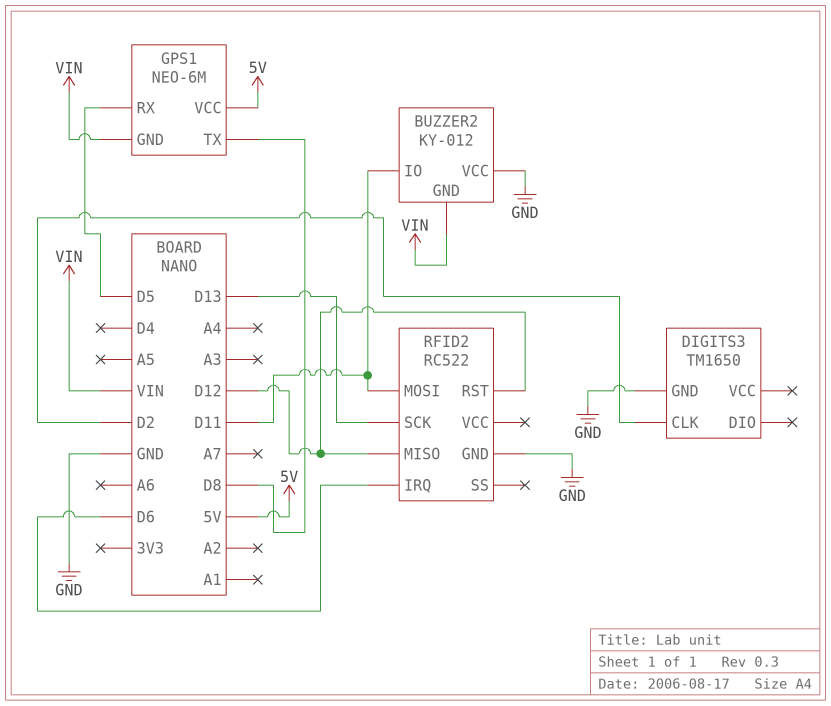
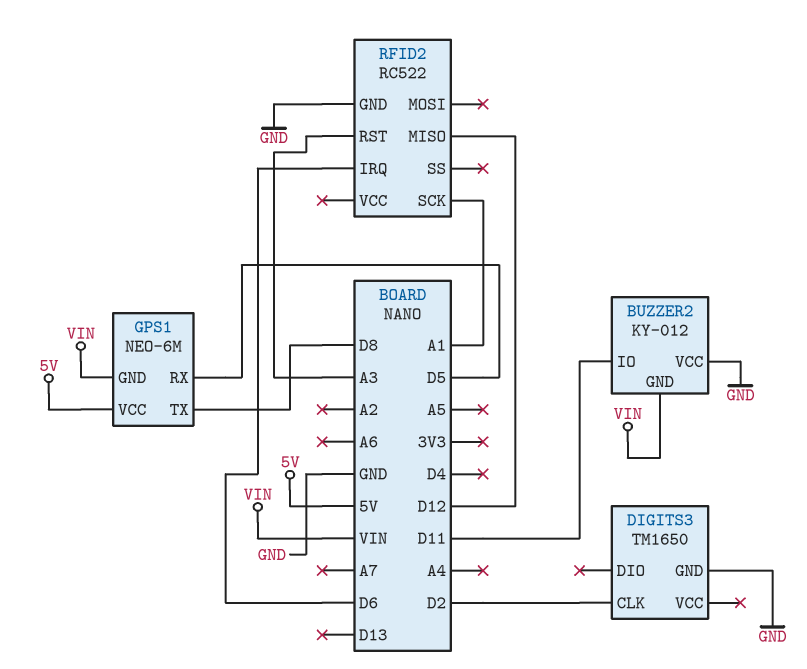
RFID2 pin MOSI: D11 -> none
RFID2 pin RST: D12 -> A3
RFID2 pin SCK: D13 -> A1

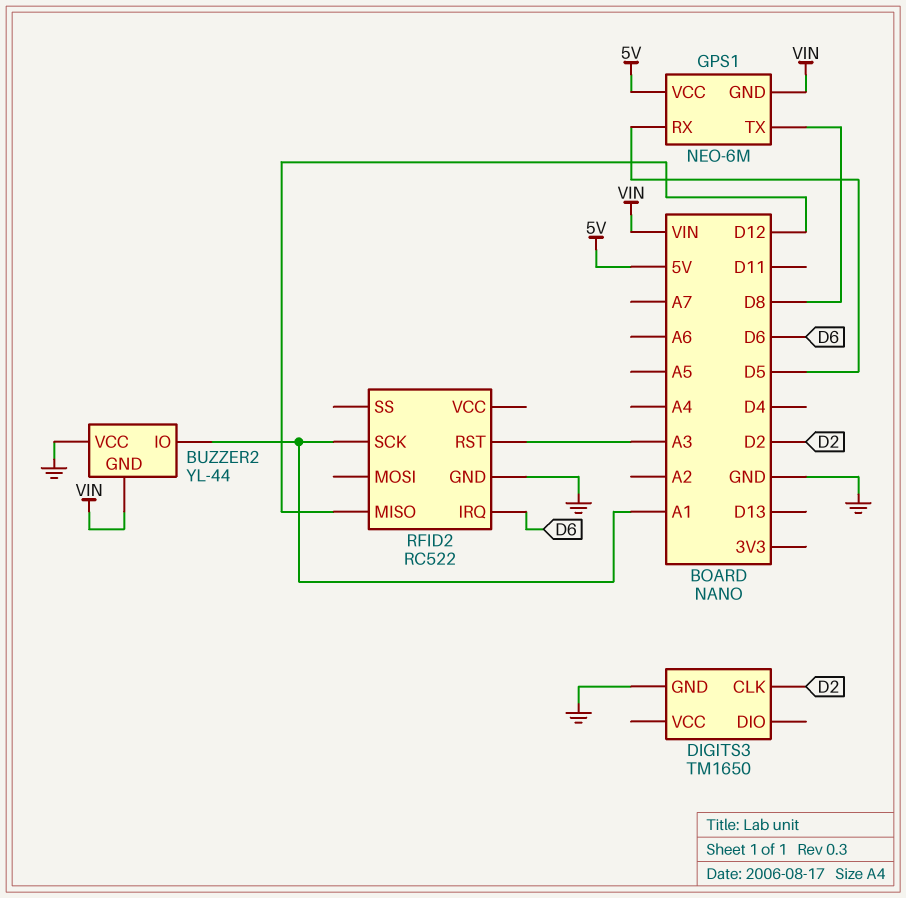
BUZZER2: KY-012 -> YL-44
BUZZER2 pin IO: D11 -> A1

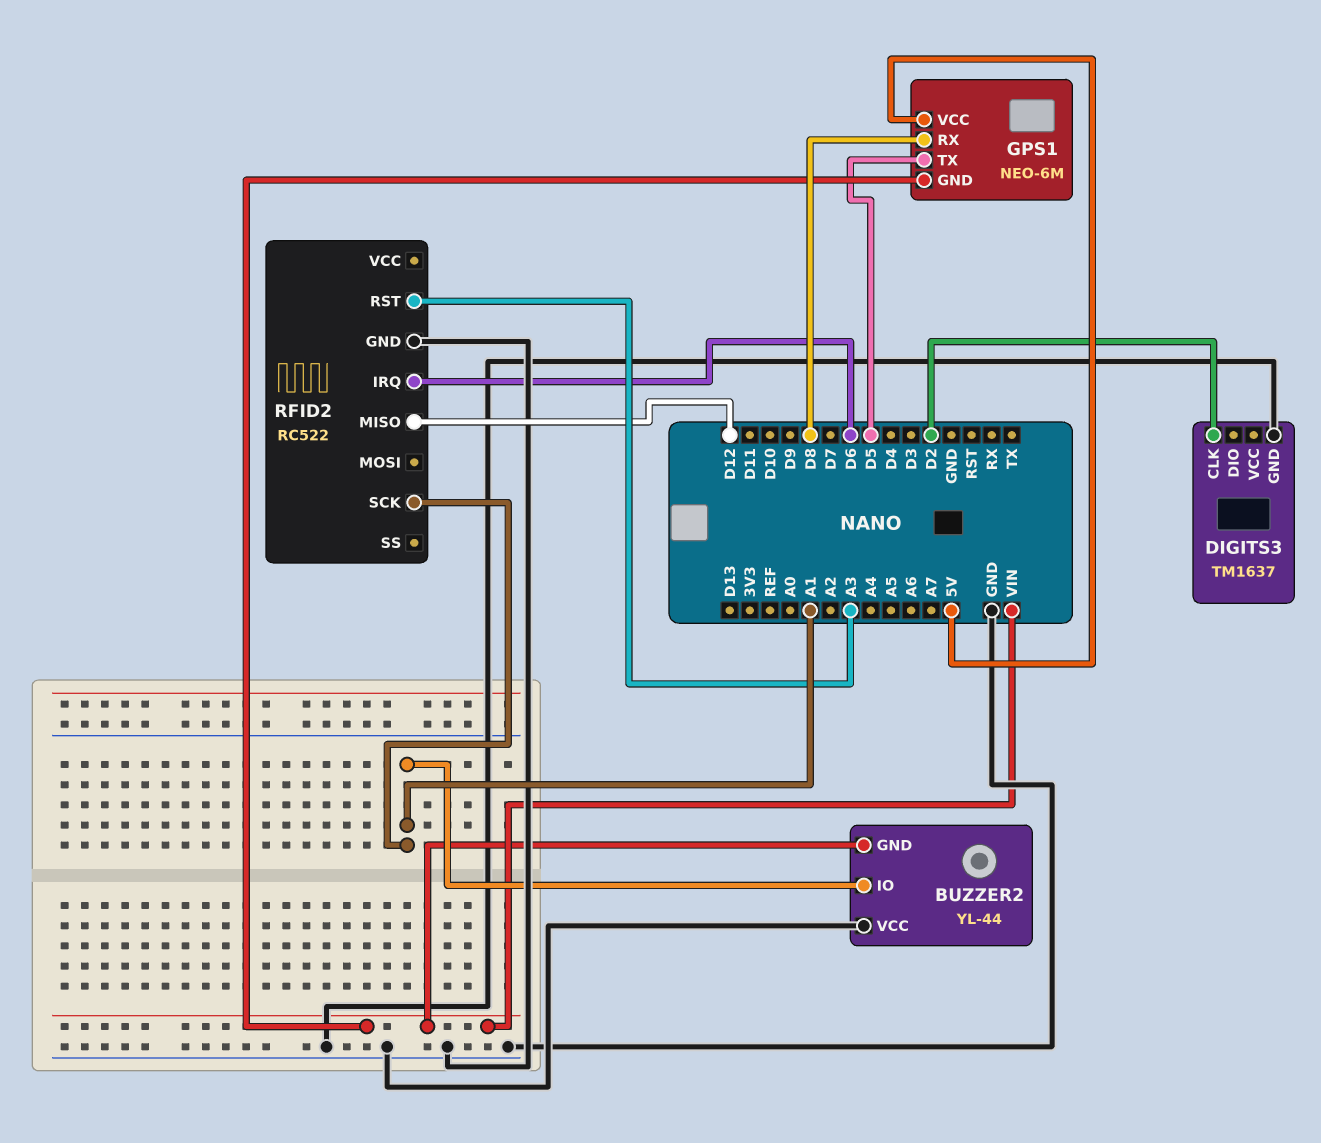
DIGITS3: TM1650 -> TM1637
GPS1 pin RX: D5 -> D8
GPS1 pin TX: D8 -> D5

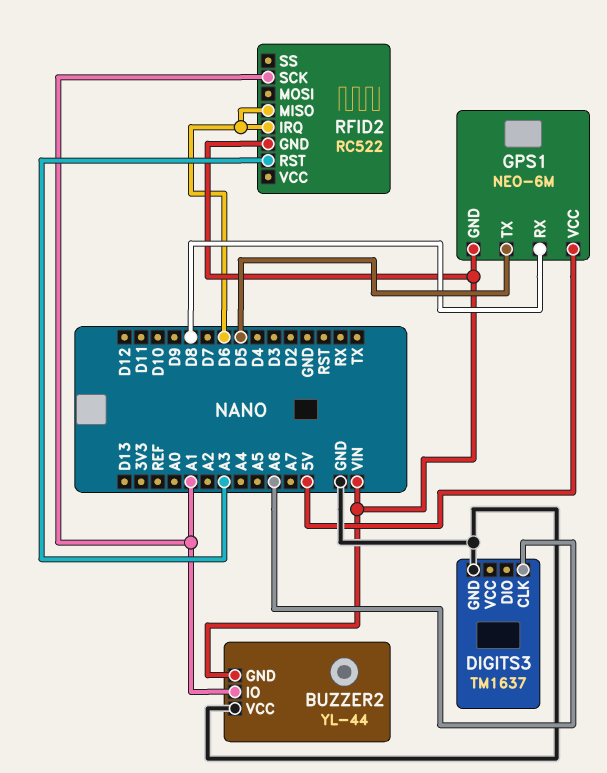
DIGITS3 pin CLK: D2 -> A6
RFID2 pin GND: GND -> VIN
RFID2 pin MISO: D12 -> D6

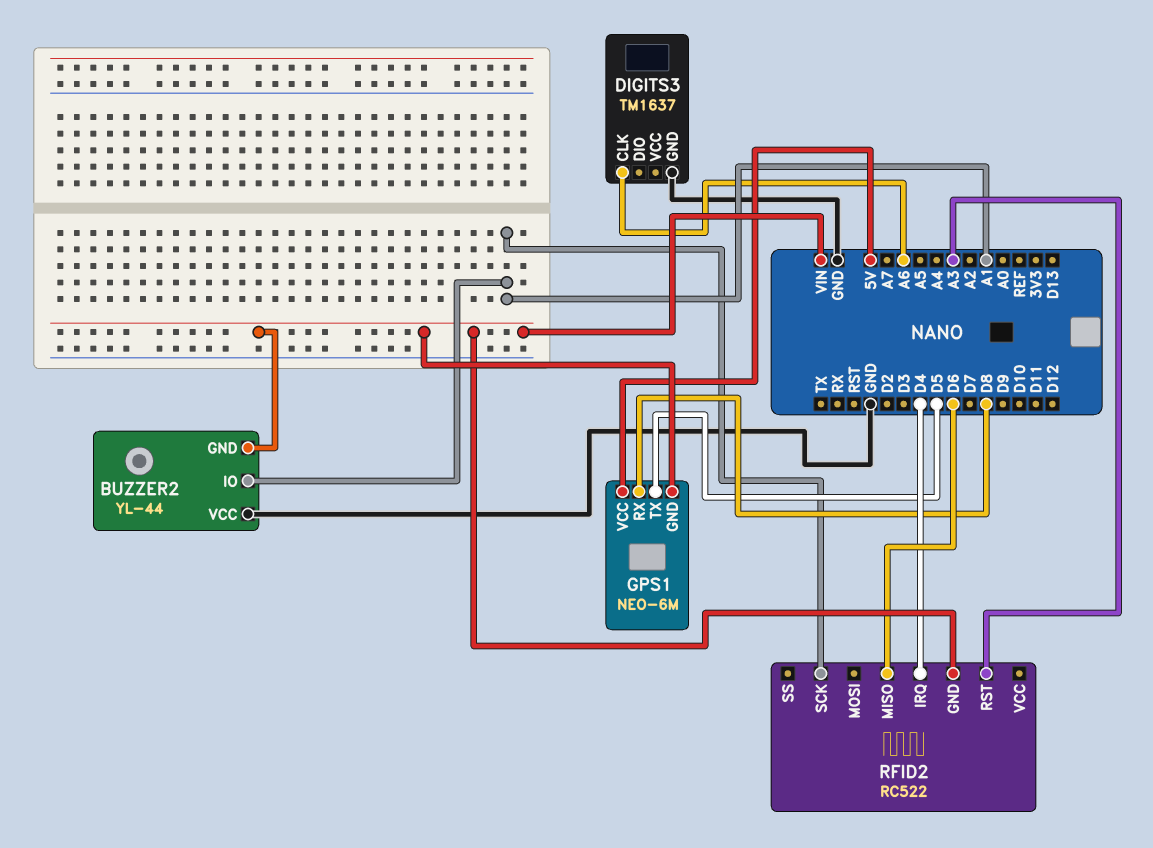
RFID2 pin IRQ: D6 -> D4

